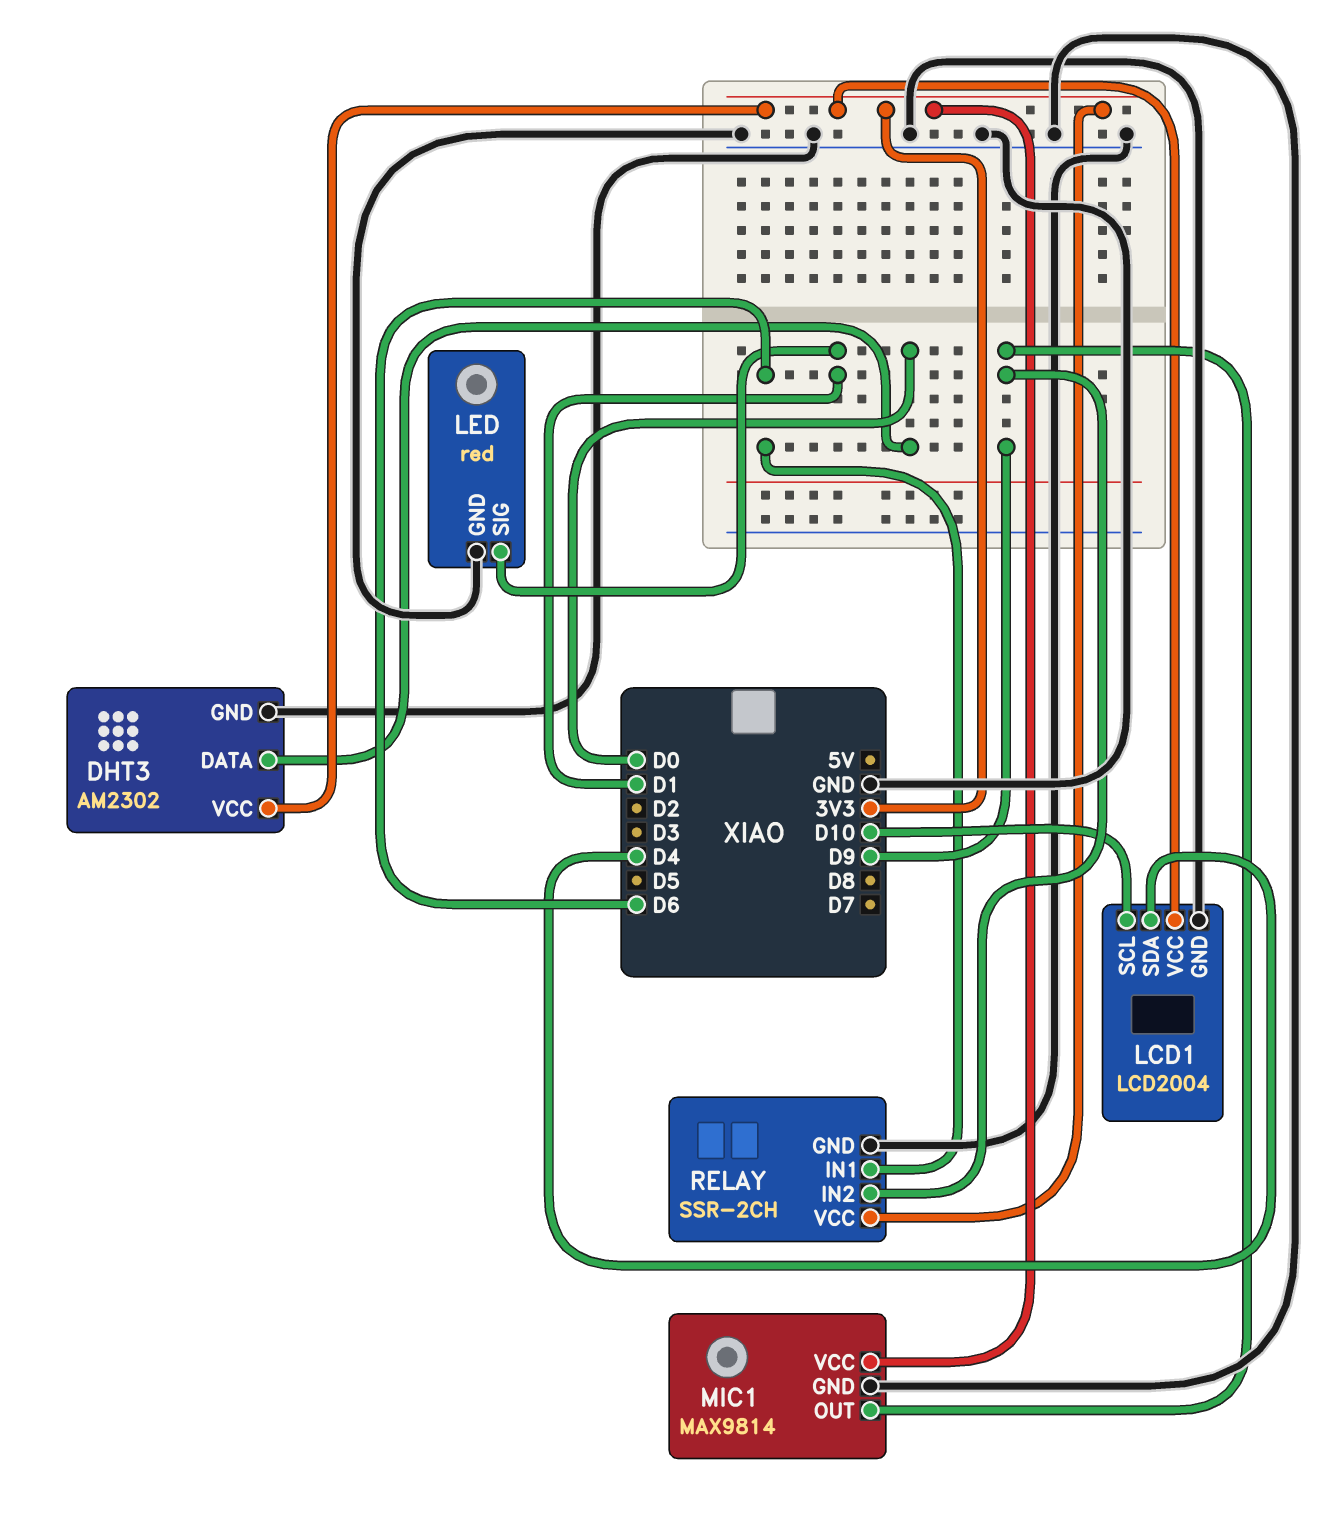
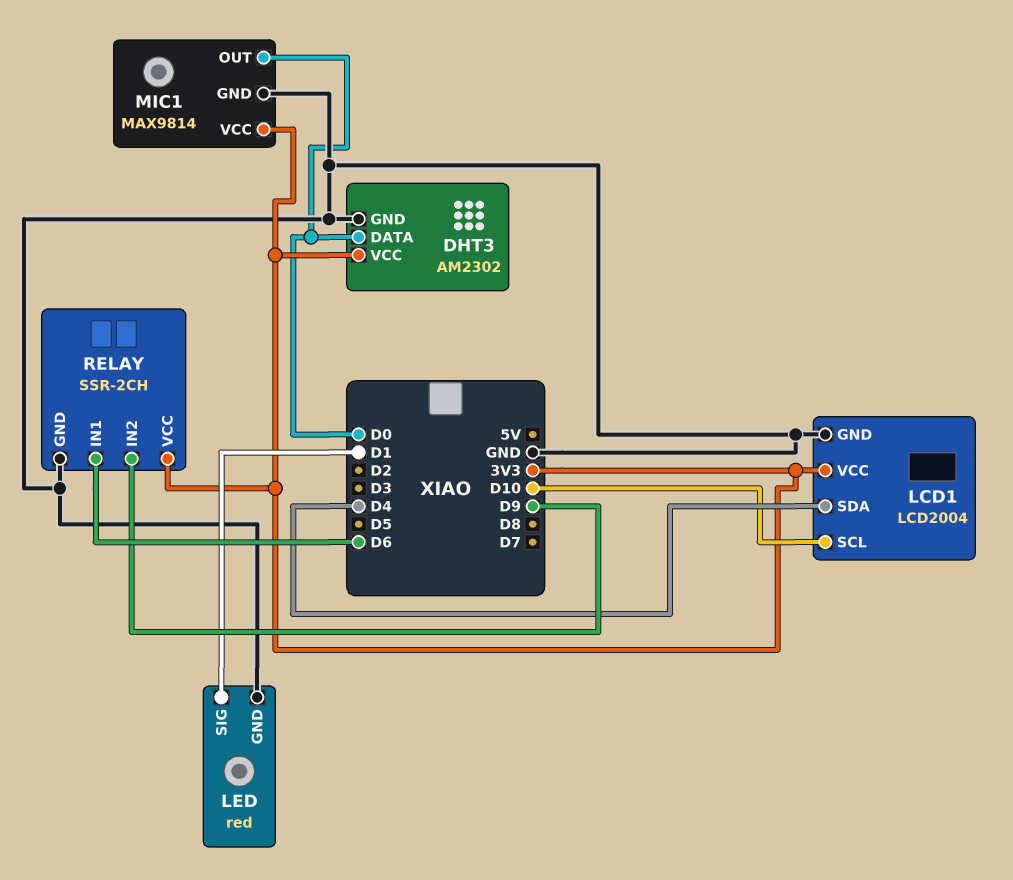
MIC1 pin OUT: D9 -> D0

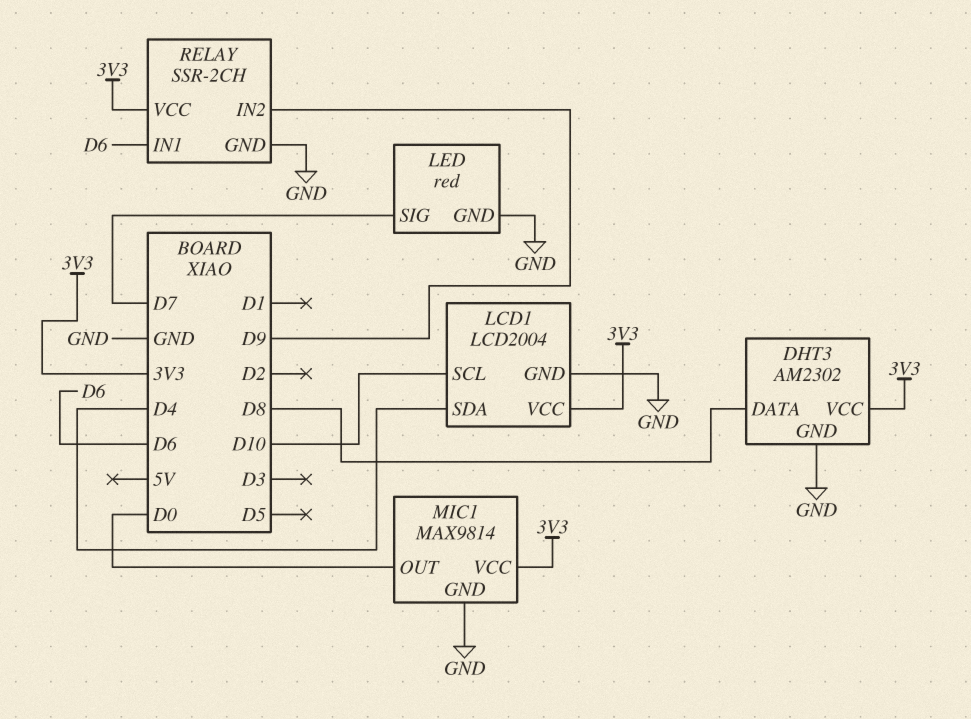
DHT3 pin DATA: D0 -> D8
LED pin SIG: D1 -> D7

